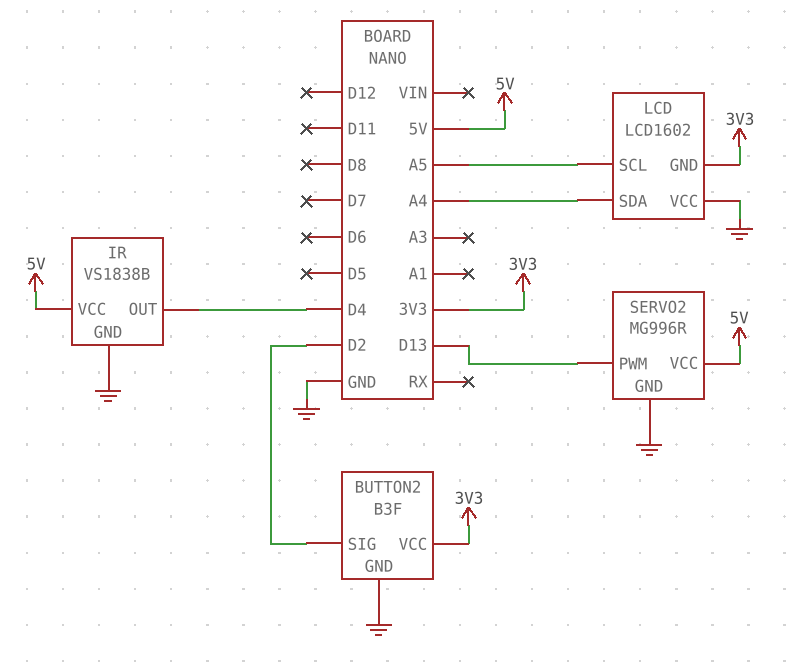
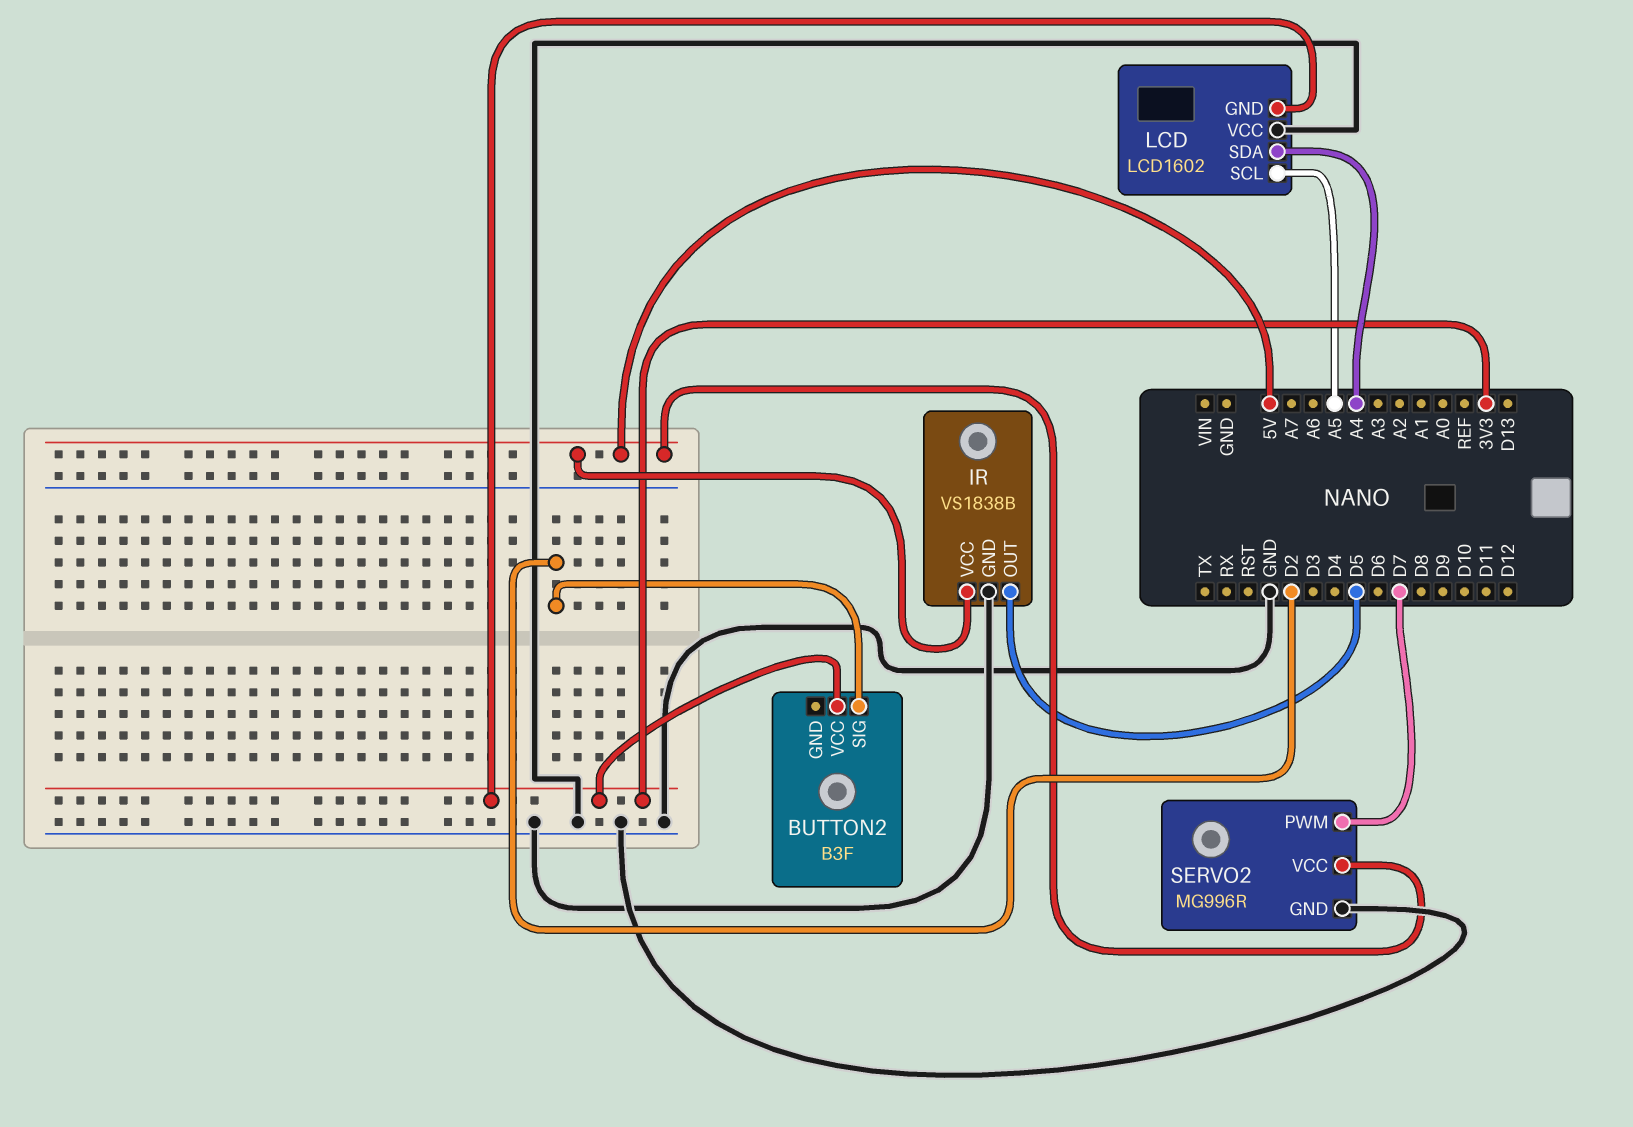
BUTTON2 pin GND: GND -> none
IR pin OUT: D4 -> D5
SERVO2 pin PWM: D13 -> D7

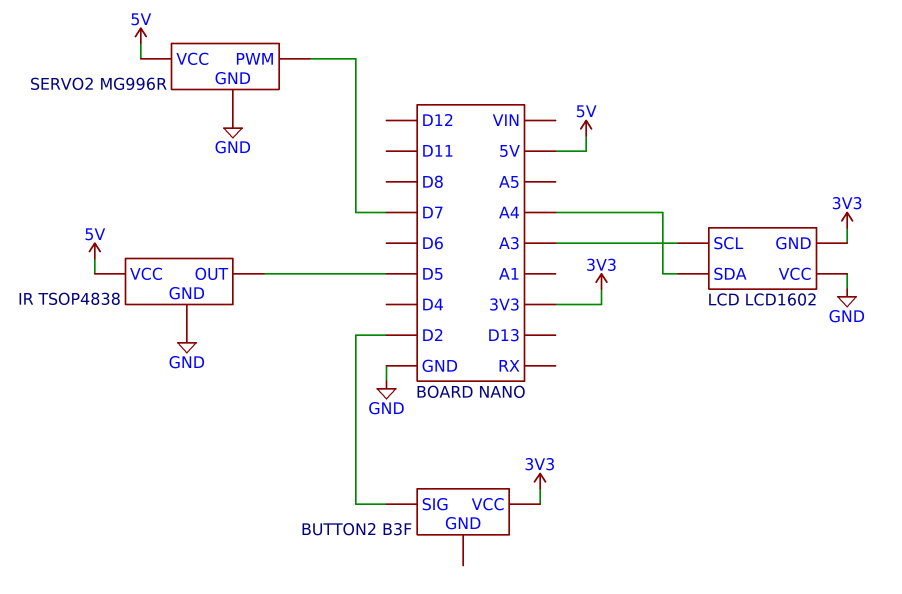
IR: VS1838B -> TSOP4838
LCD pin SCL: A5 -> A3

